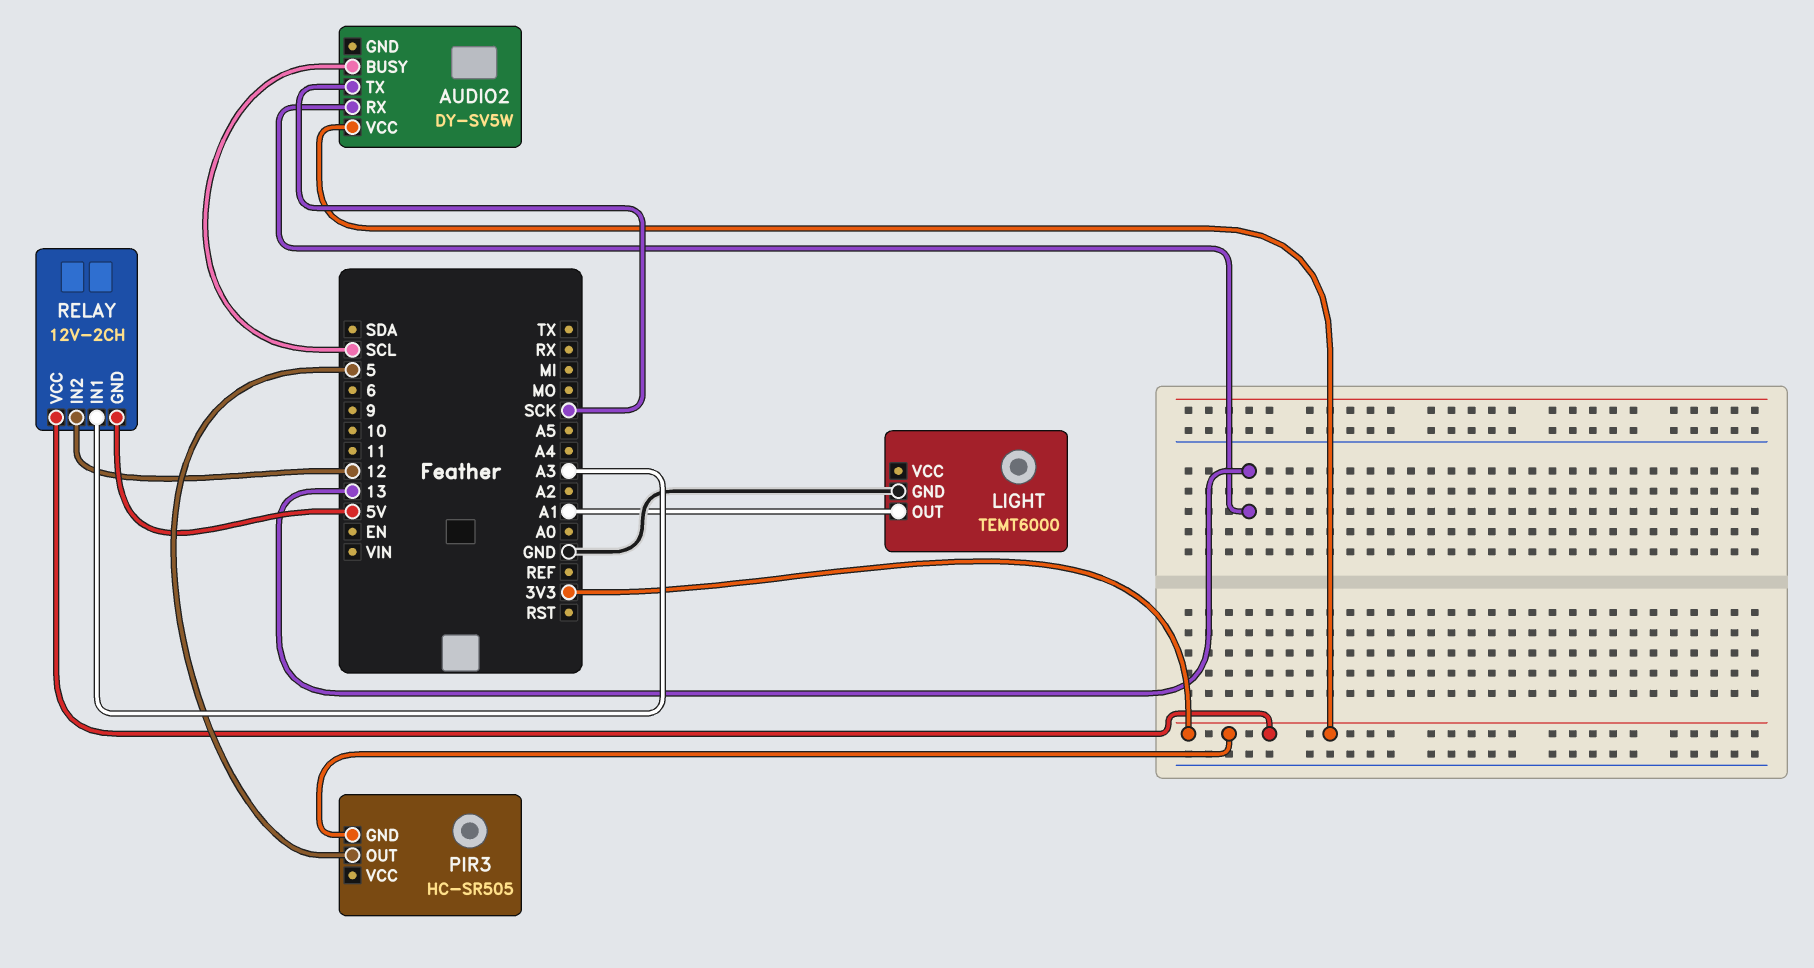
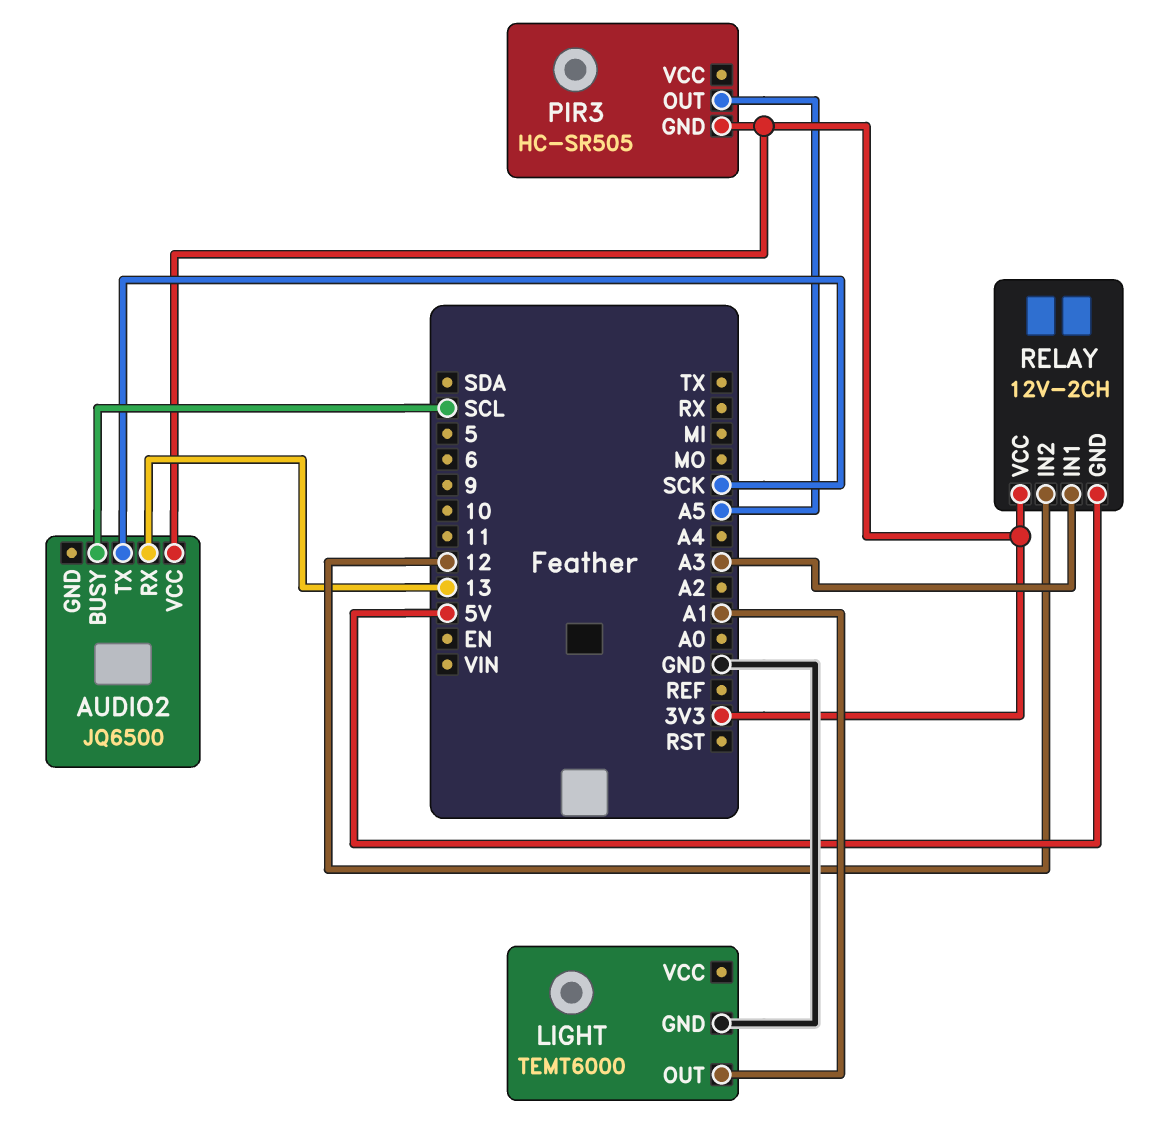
AUDIO2: DY-SV5W -> JQ6500
PIR3 pin OUT: 5 -> A5

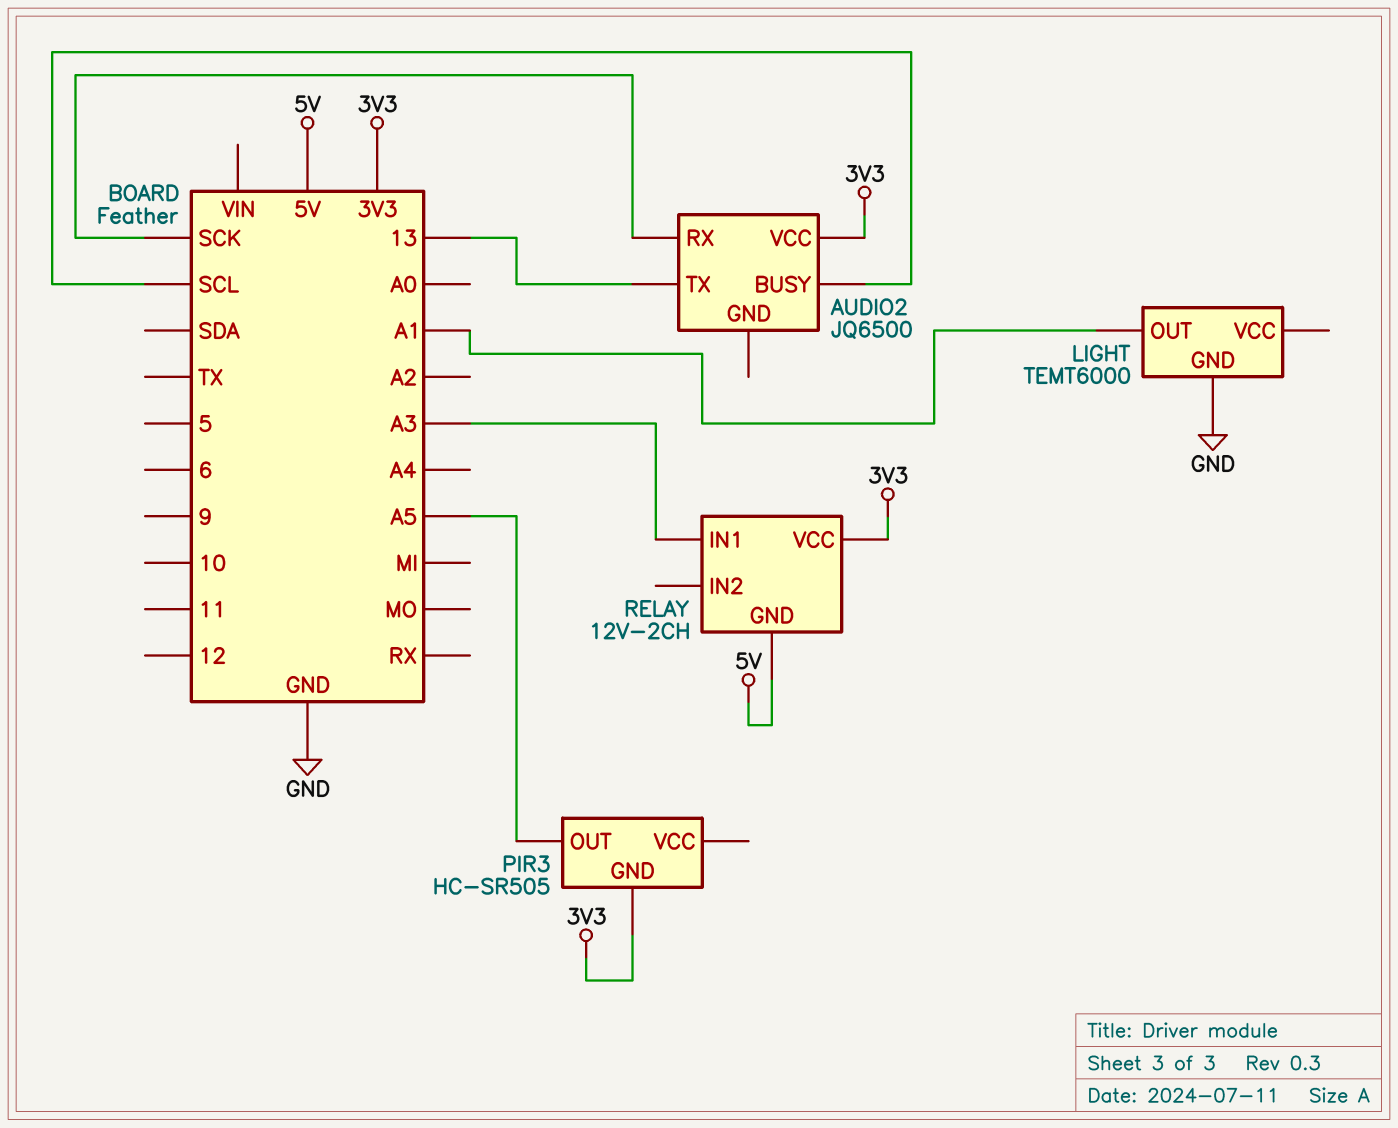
AUDIO2 pin RX: 13 -> SCK
AUDIO2 pin TX: SCK -> 13
RELAY pin IN2: 12 -> none

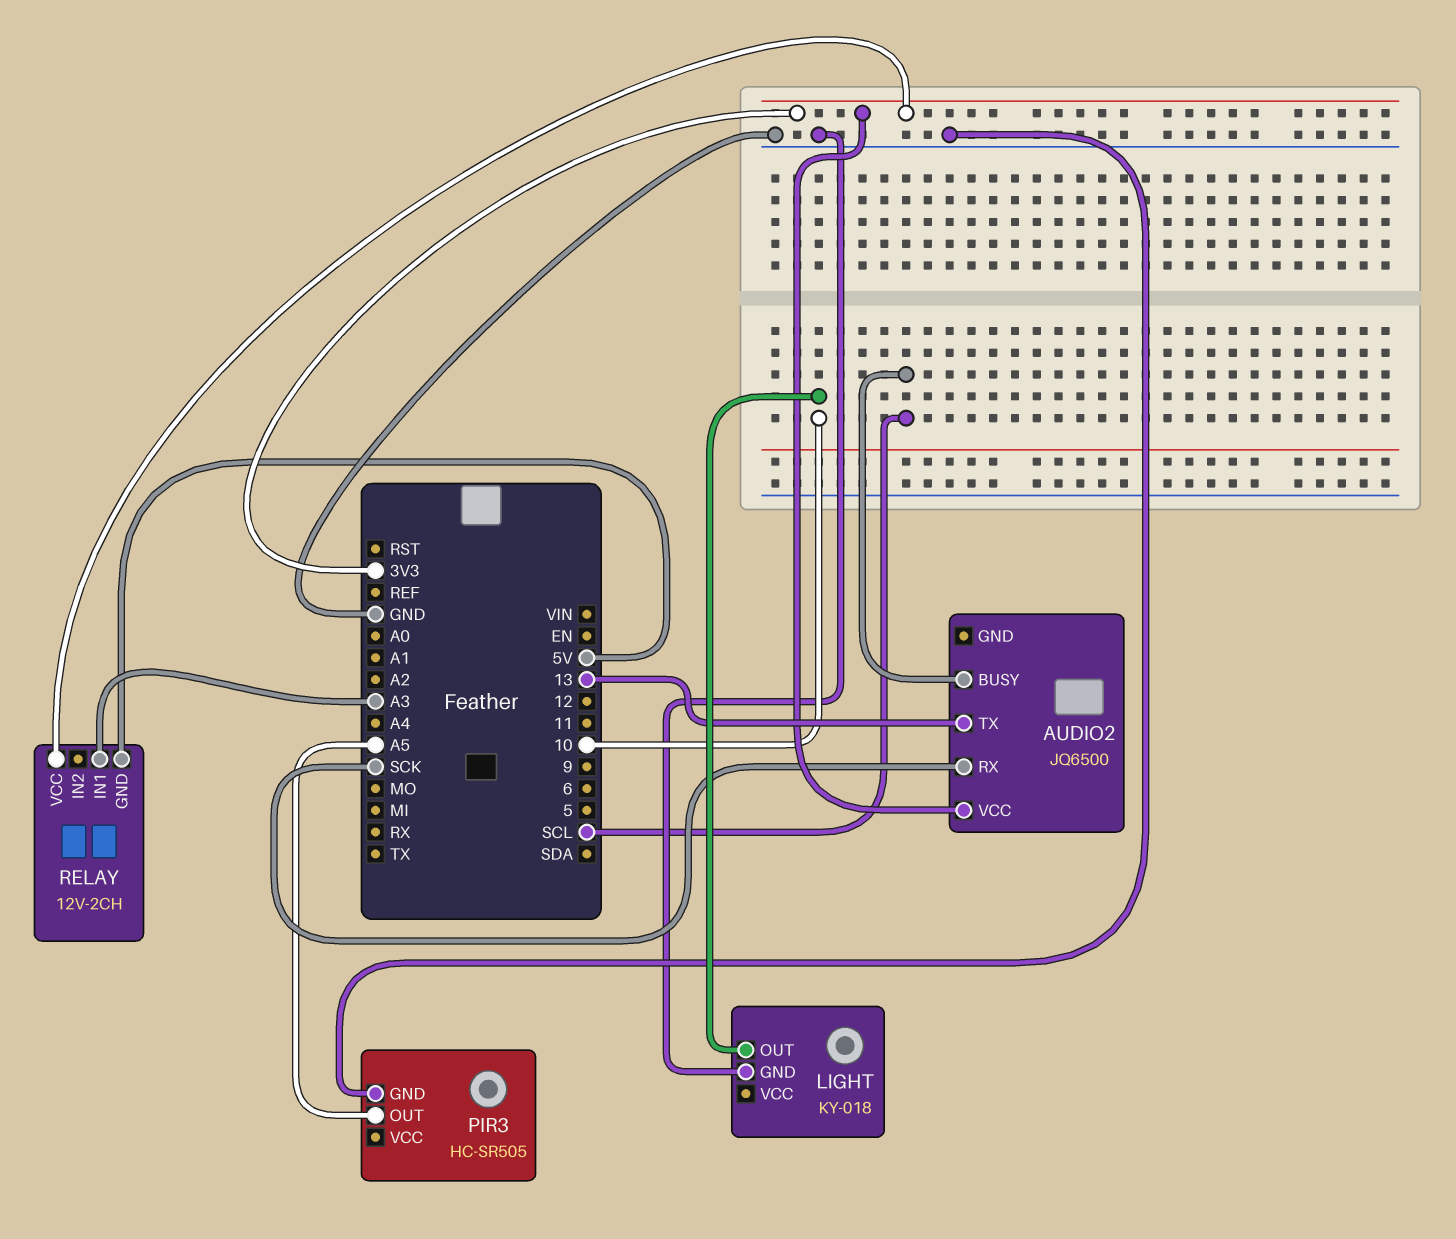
LIGHT: TEMT6000 -> KY-018
LIGHT pin OUT: A1 -> 10
PIR3 pin GND: 3V3 -> GND

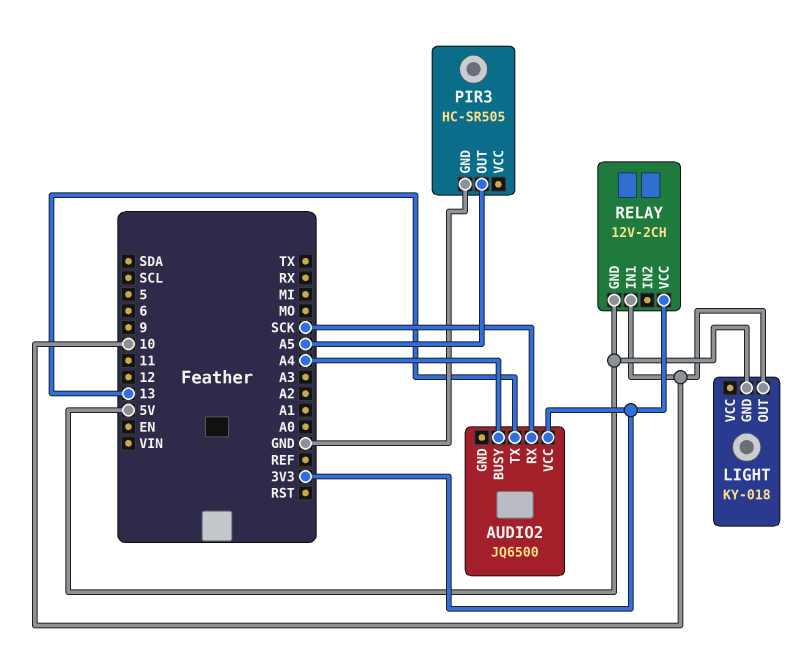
AUDIO2 pin BUSY: SCL -> A4
LIGHT pin GND: GND -> 5V
RELAY pin IN1: A3 -> 10

